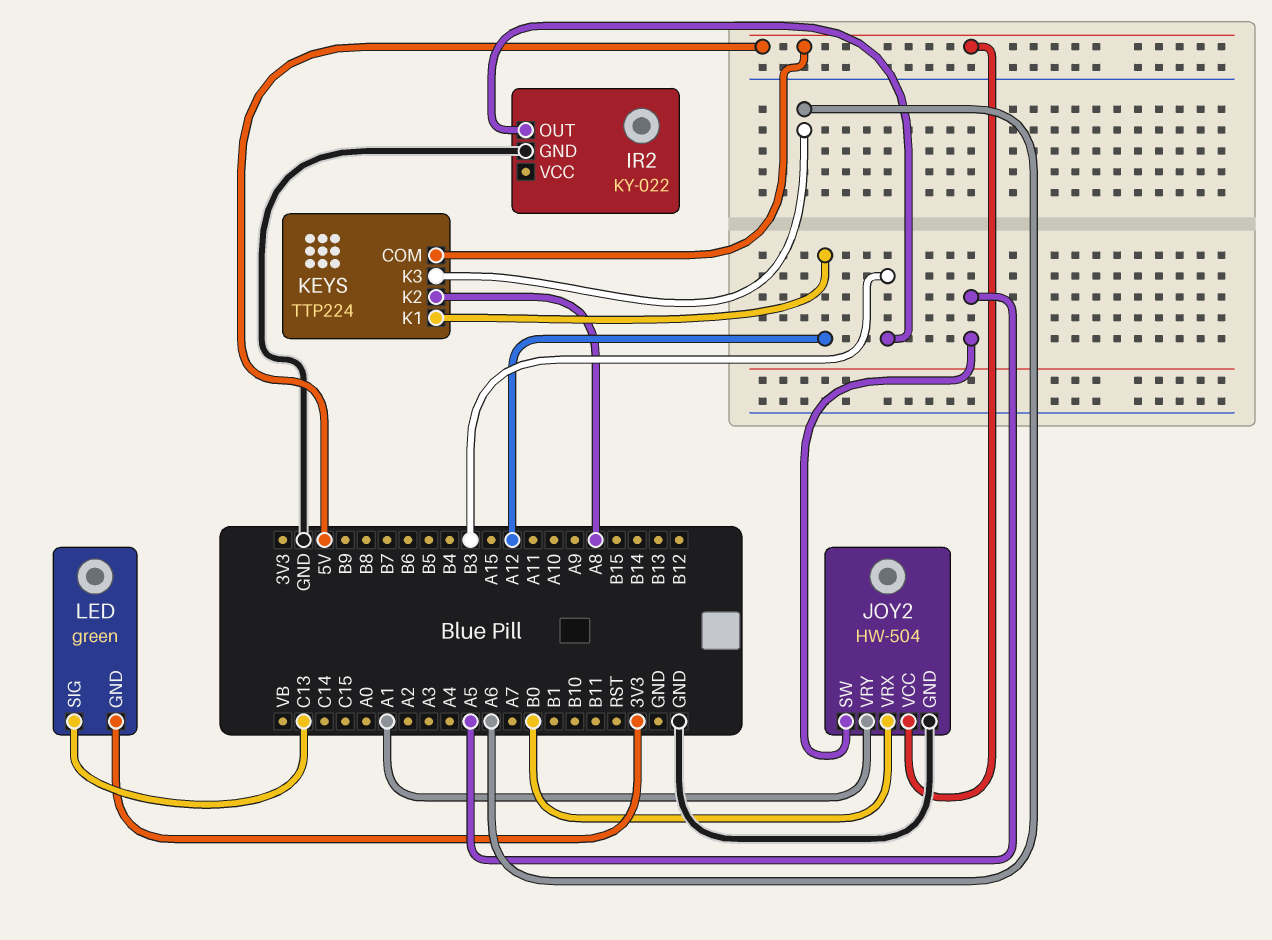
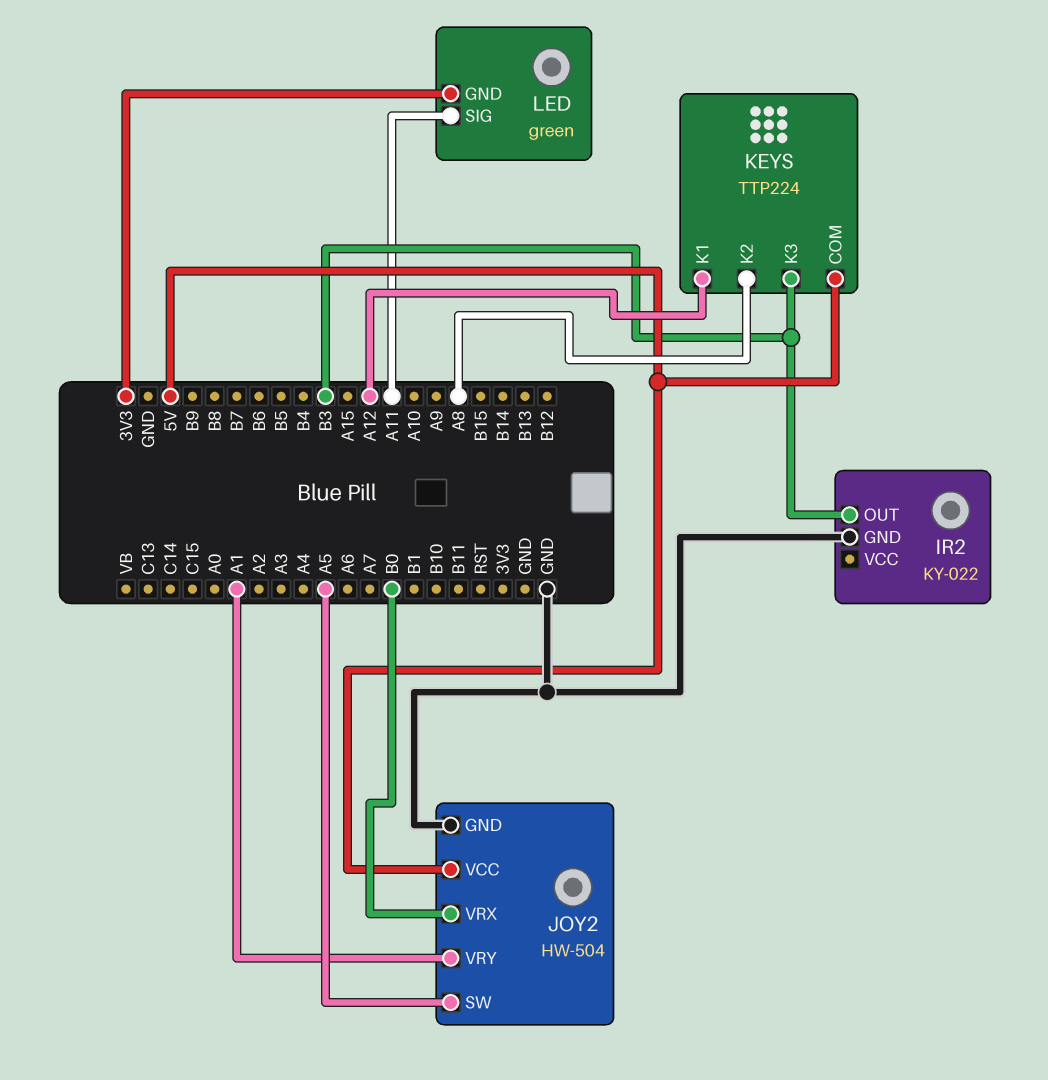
KEYS pin K3: A6 -> B3
LED pin SIG: C13 -> A11

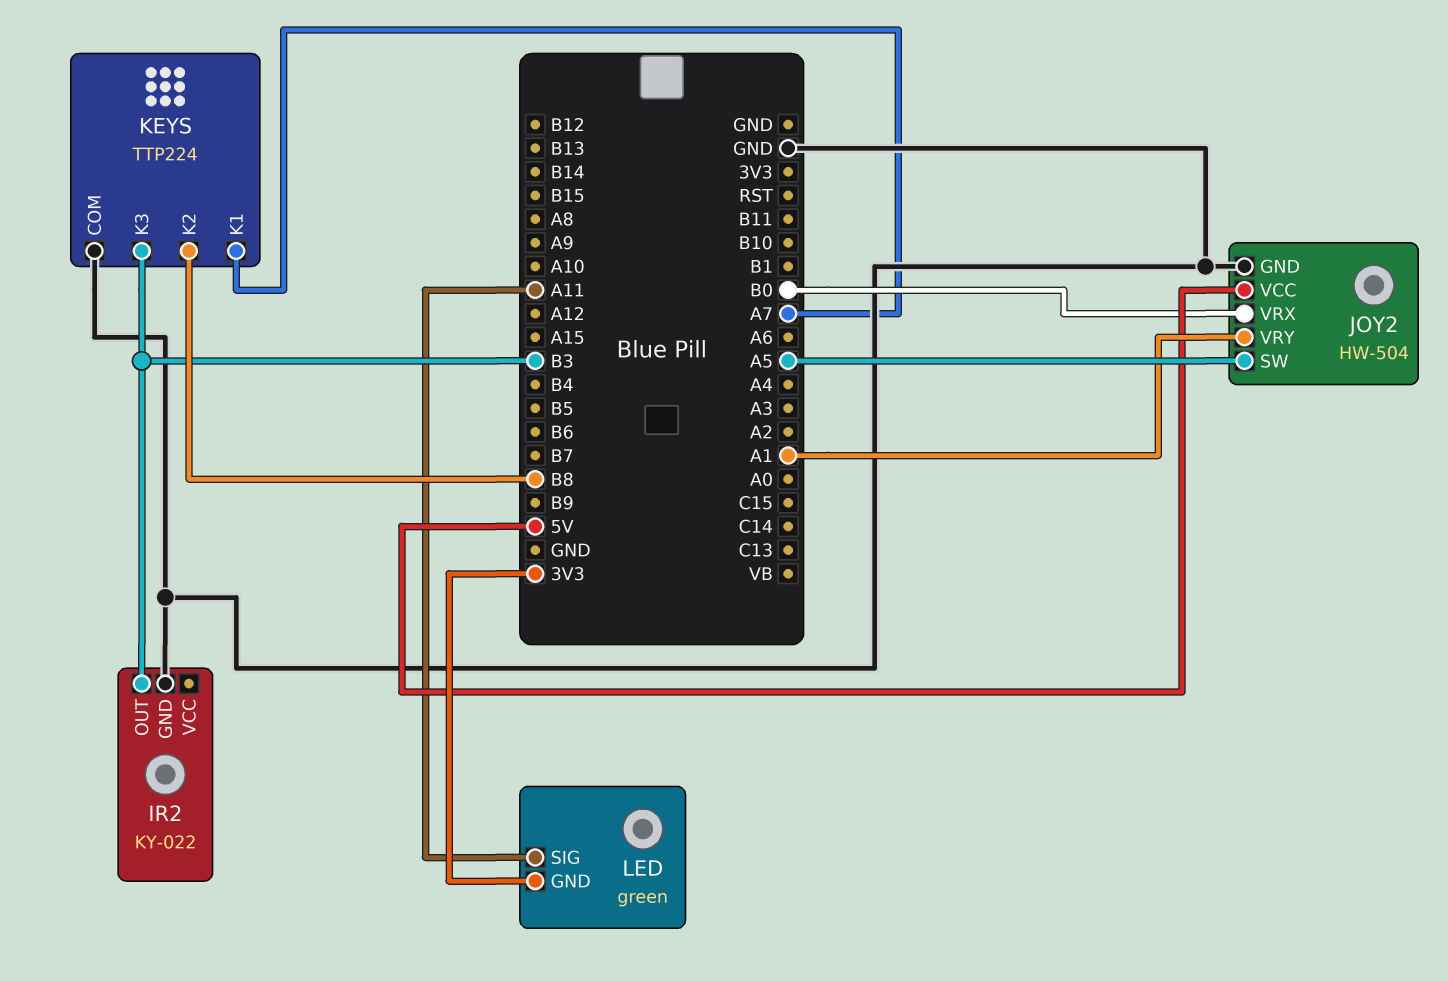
KEYS pin COM: 5V -> GND
KEYS pin K1: A12 -> A7
KEYS pin K2: A8 -> B8

